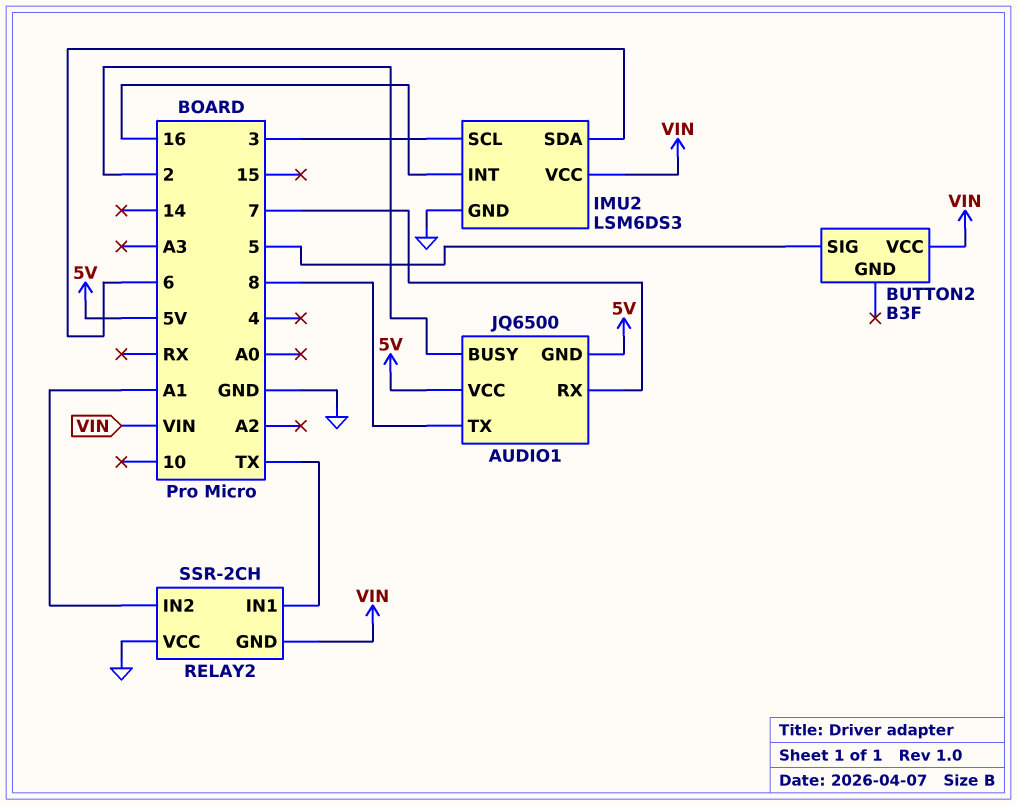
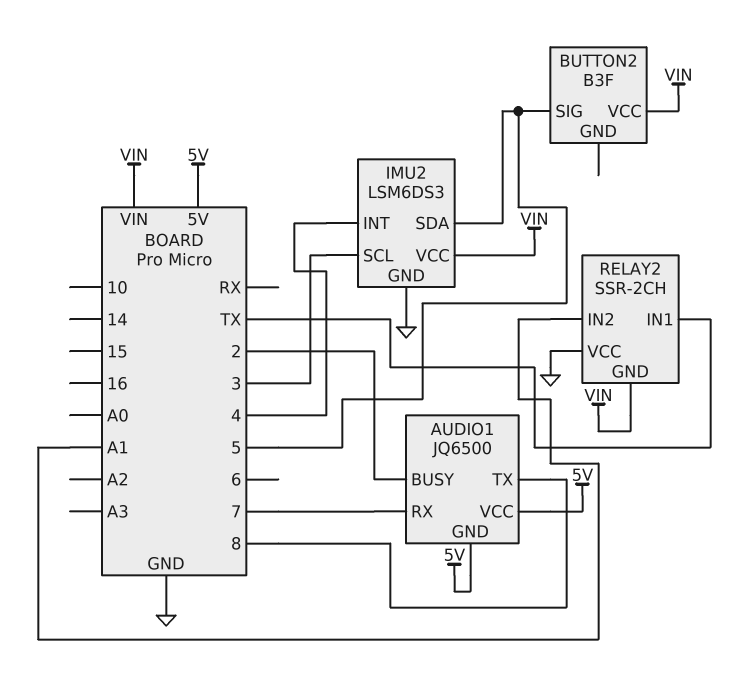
IMU2 pin INT: 16 -> 4
IMU2 pin SDA: 6 -> 5

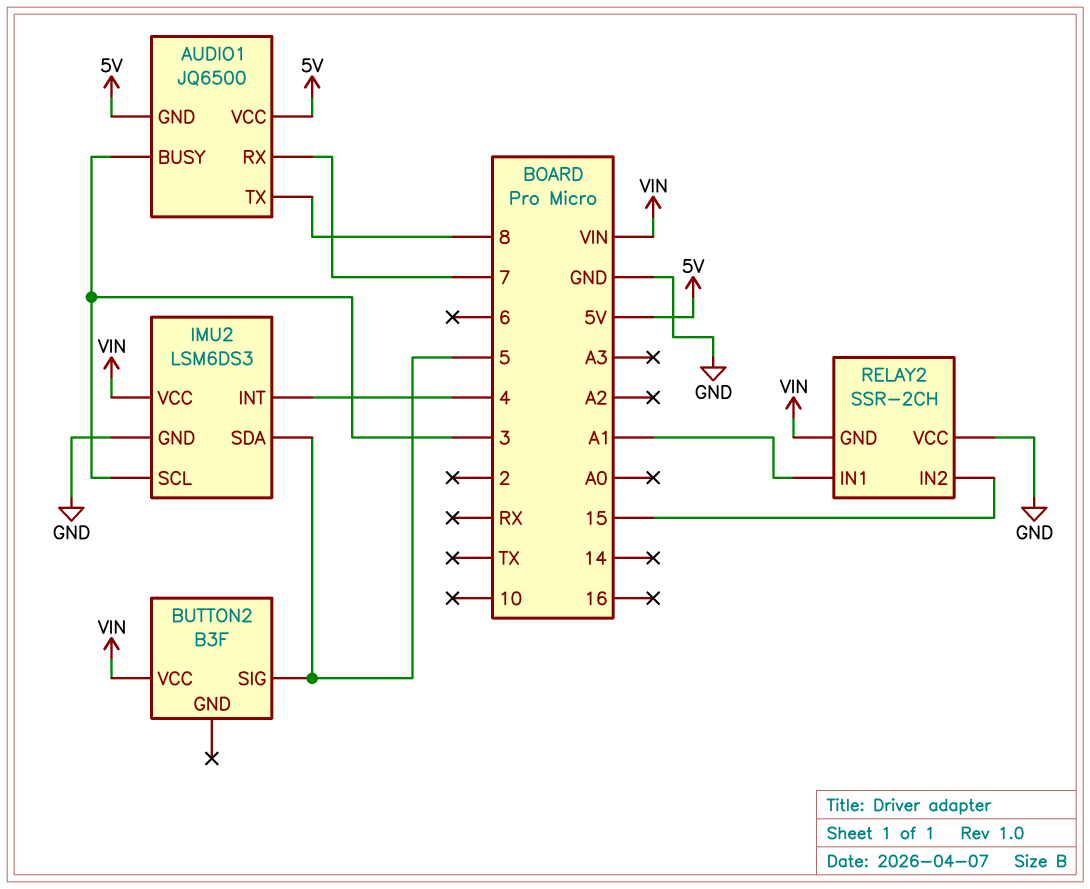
AUDIO1 pin BUSY: 2 -> 3
RELAY2 pin IN1: TX -> A1
RELAY2 pin IN2: A1 -> 15

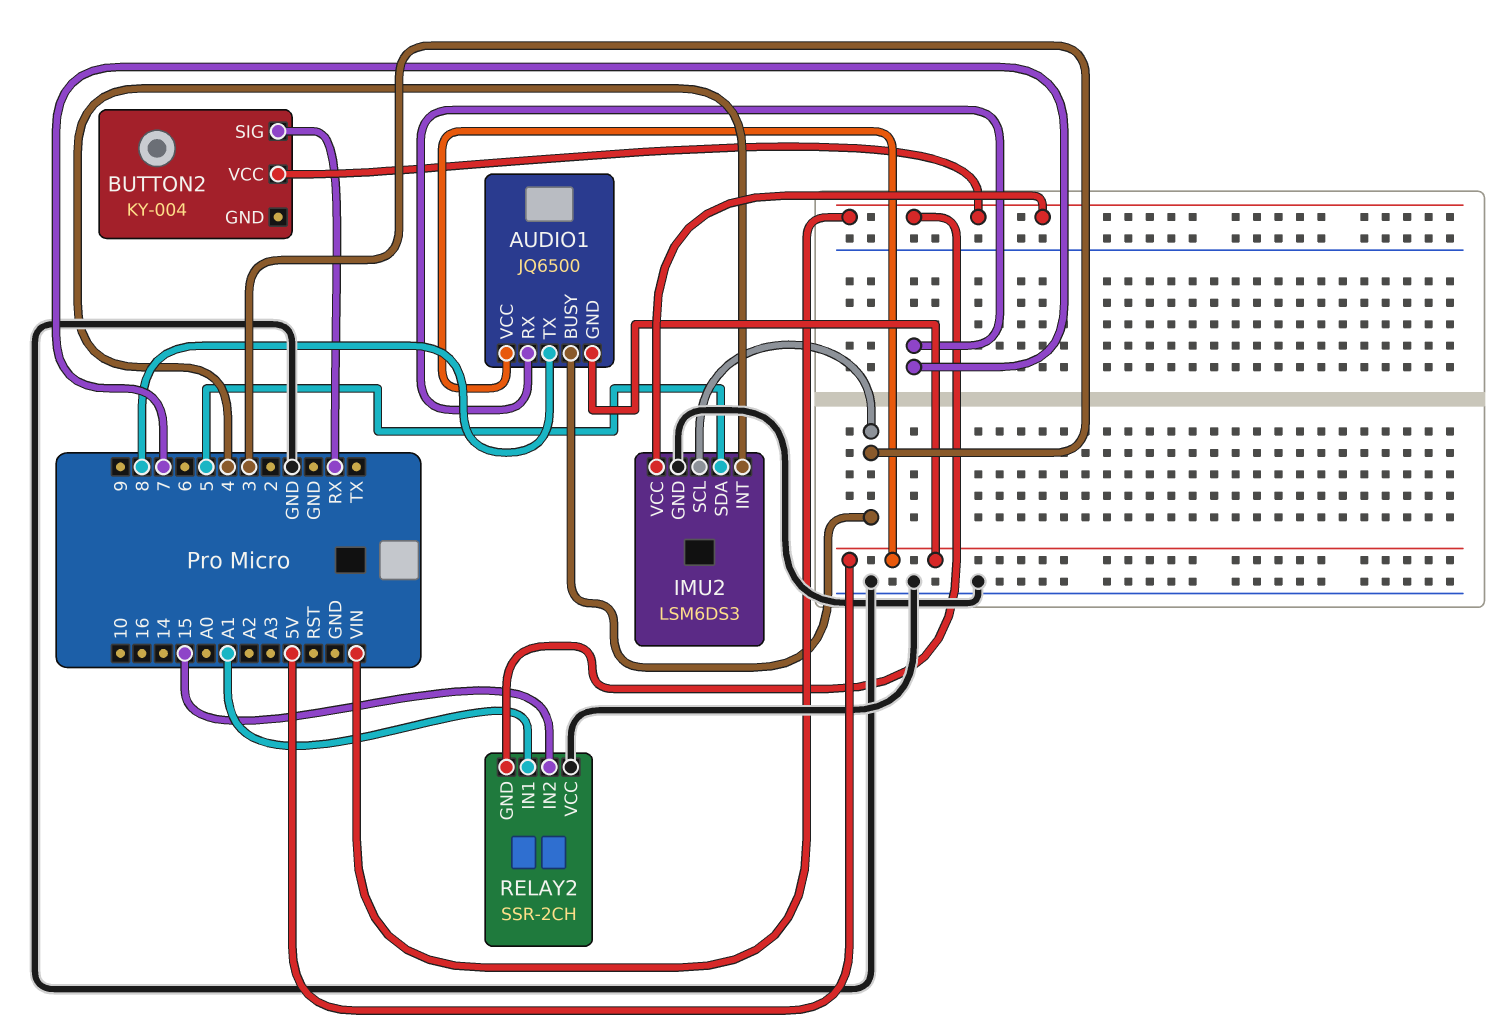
BUTTON2: B3F -> KY-004
BUTTON2 pin SIG: 5 -> RX

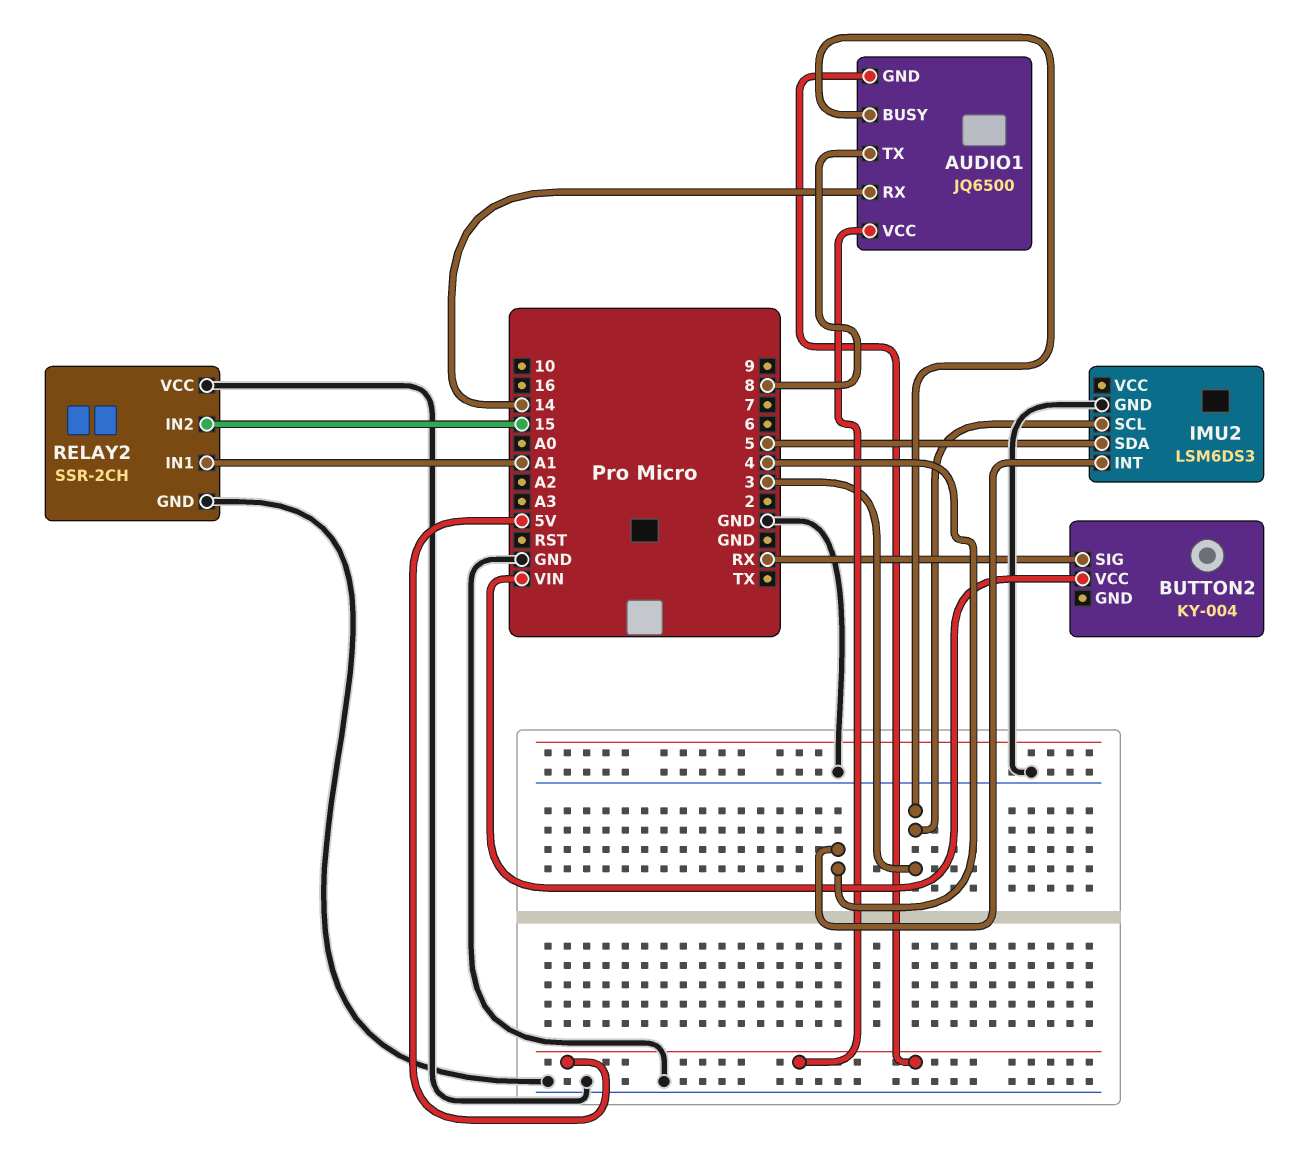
AUDIO1 pin RX: 7 -> 14
IMU2 pin VCC: VIN -> none
RELAY2 pin GND: VIN -> GND

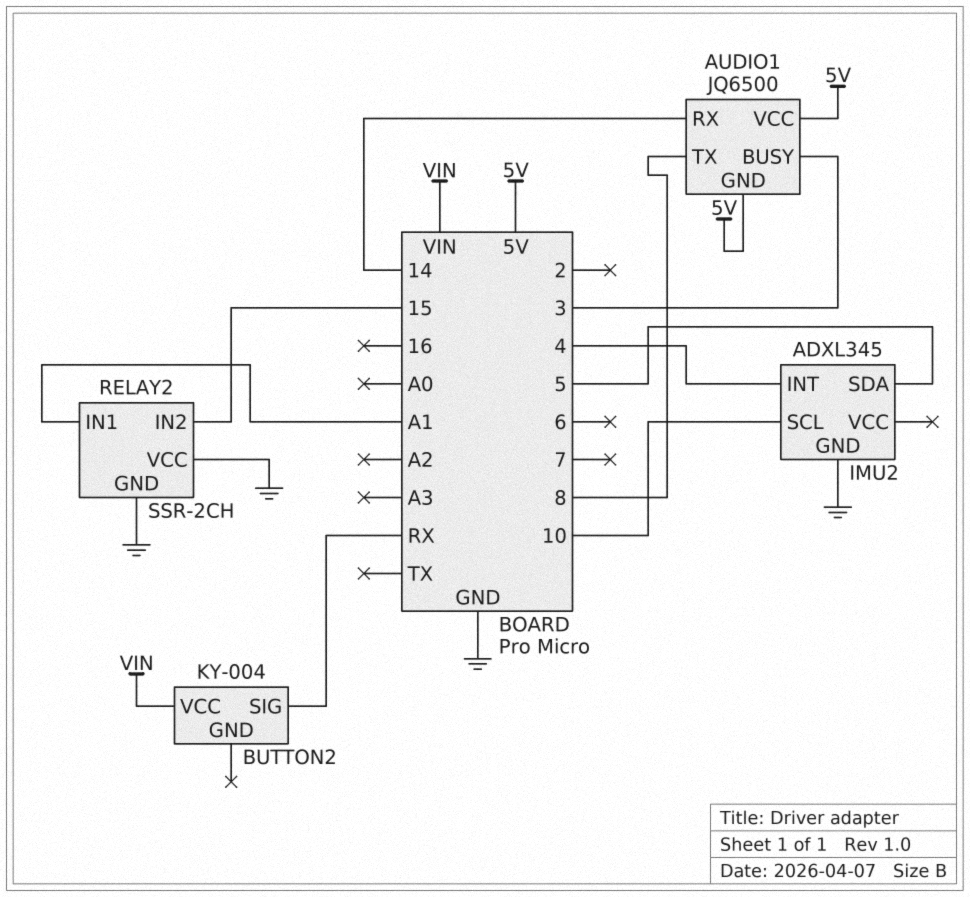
IMU2: LSM6DS3 -> ADXL345
IMU2 pin SCL: 3 -> 10

